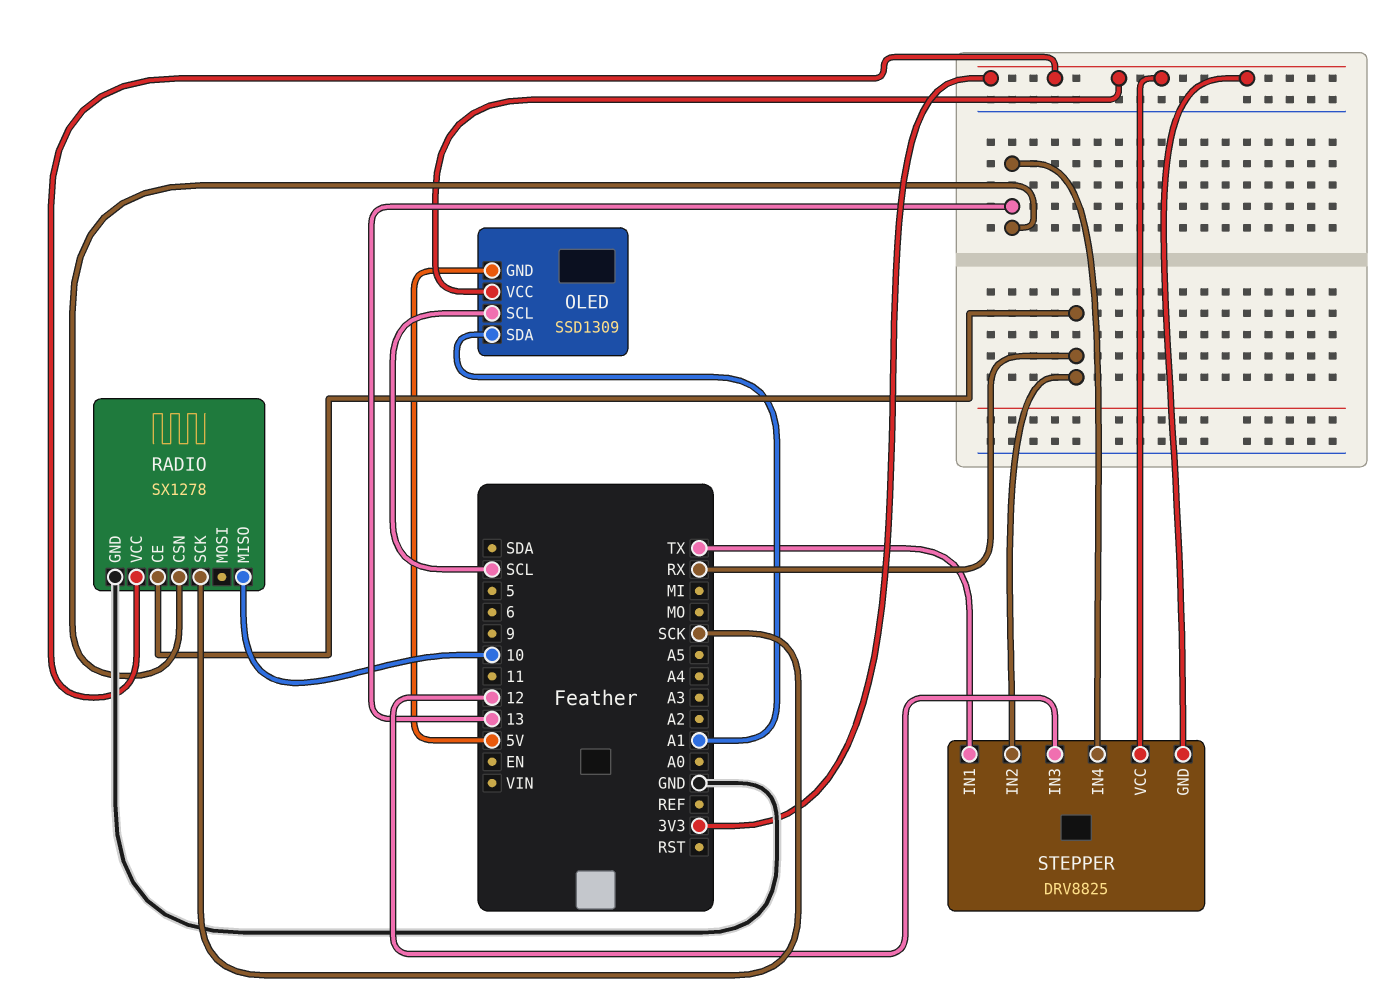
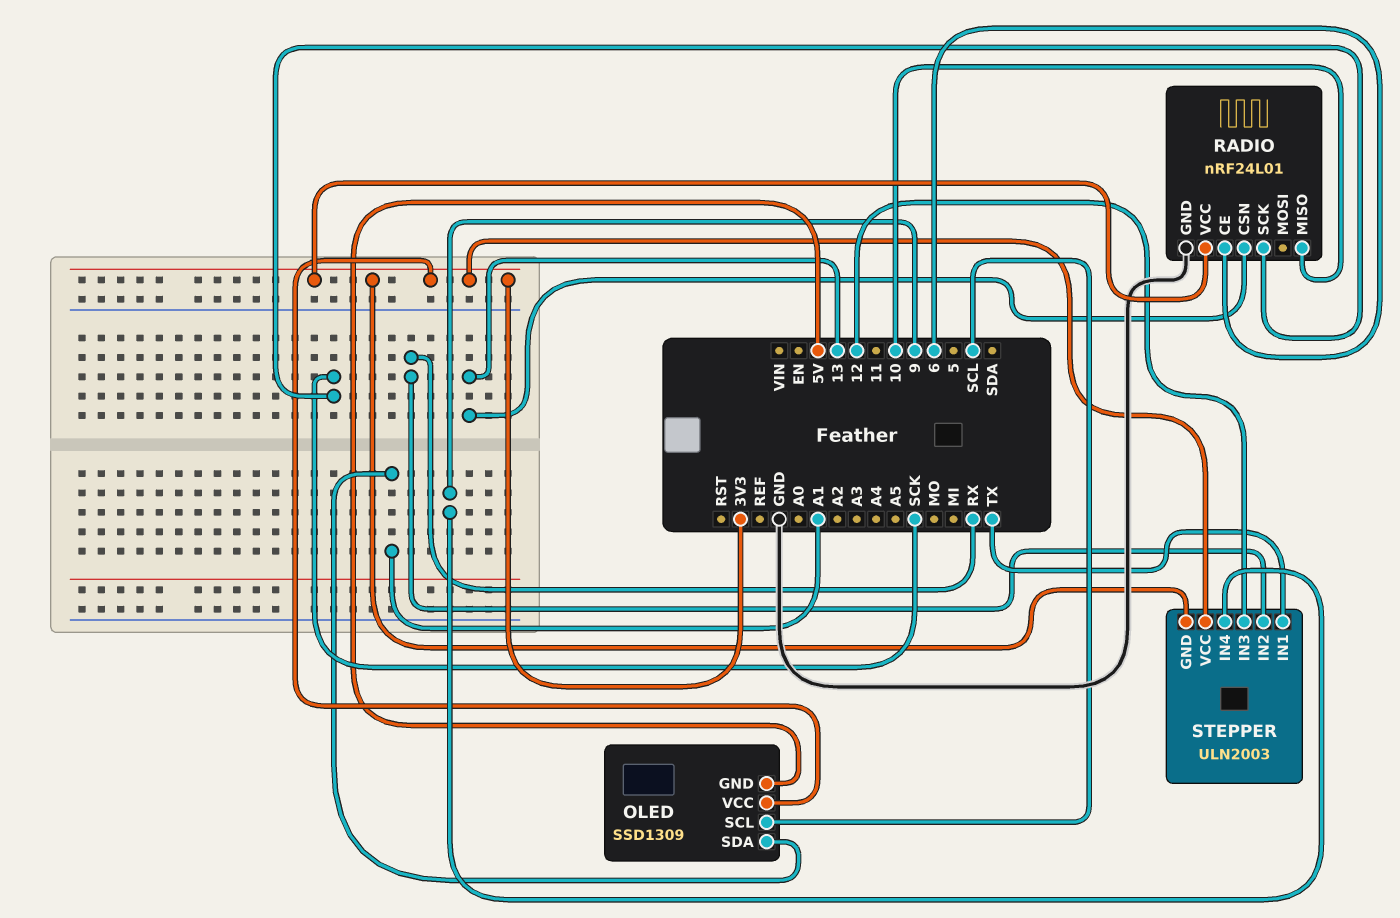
RADIO: SX1278 -> nRF24L01
RADIO pin CE: RX -> 6
STEPPER: DRV8825 -> ULN2003
STEPPER pin IN4: 13 -> 9

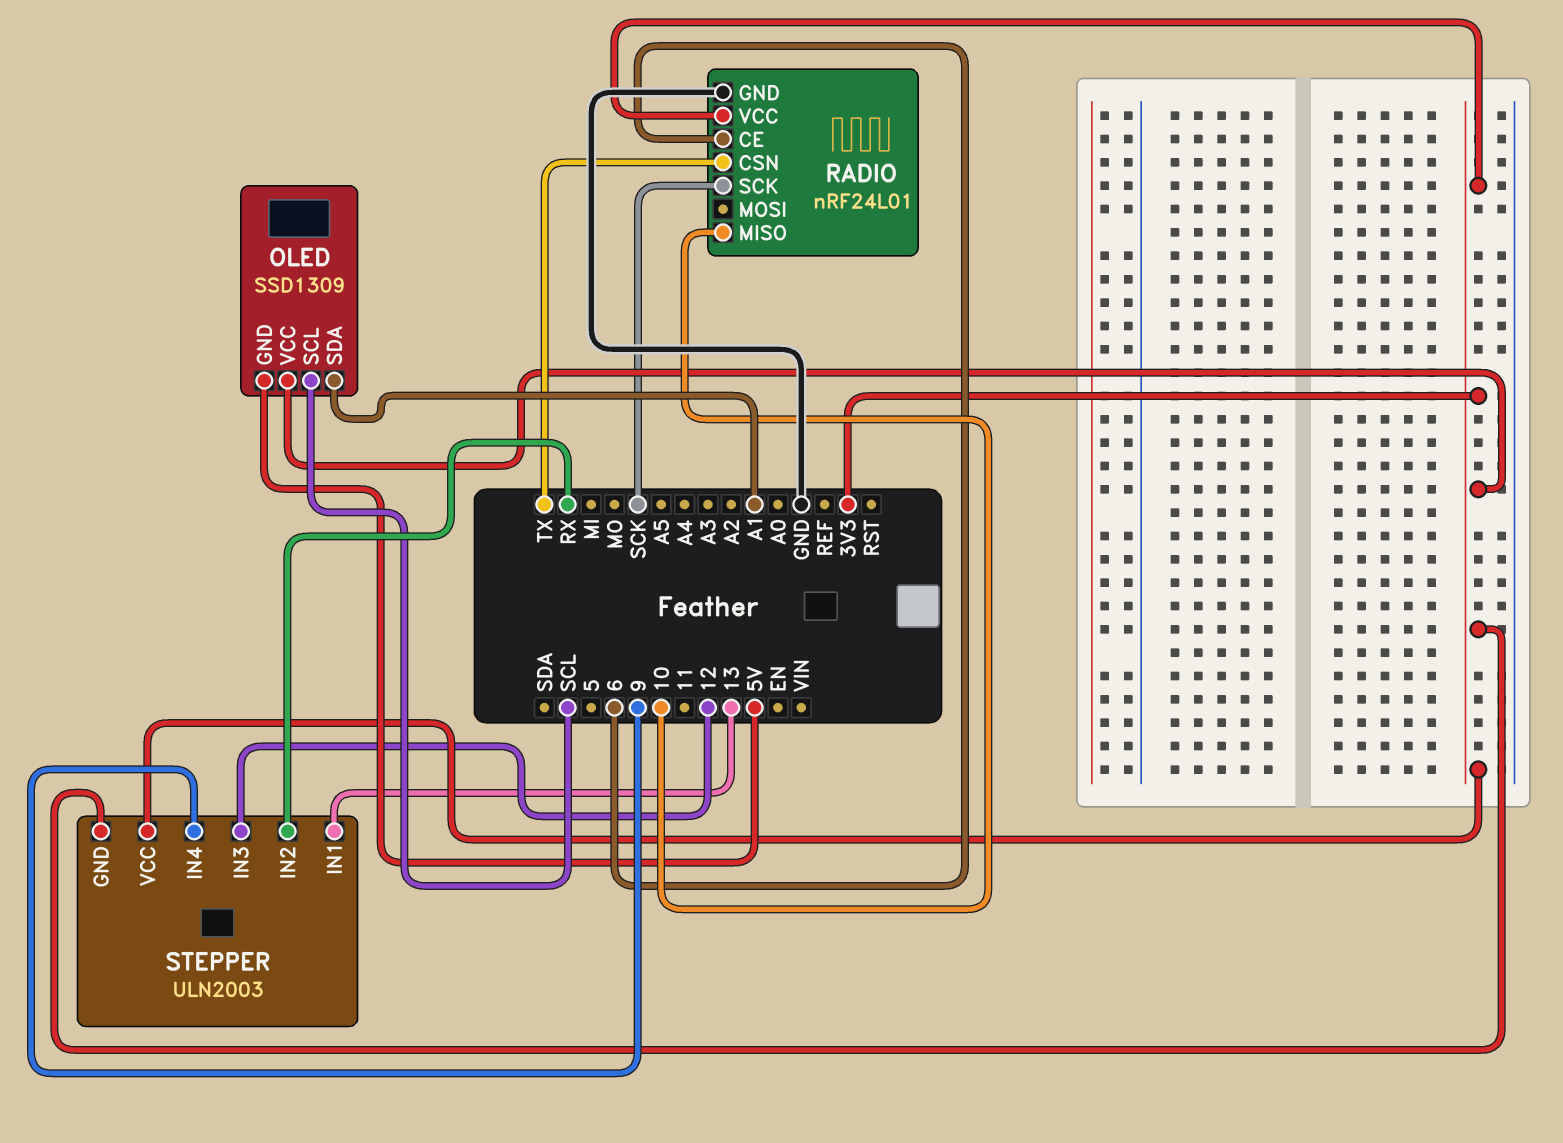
RADIO pin CSN: 13 -> TX
STEPPER pin IN1: TX -> 13

